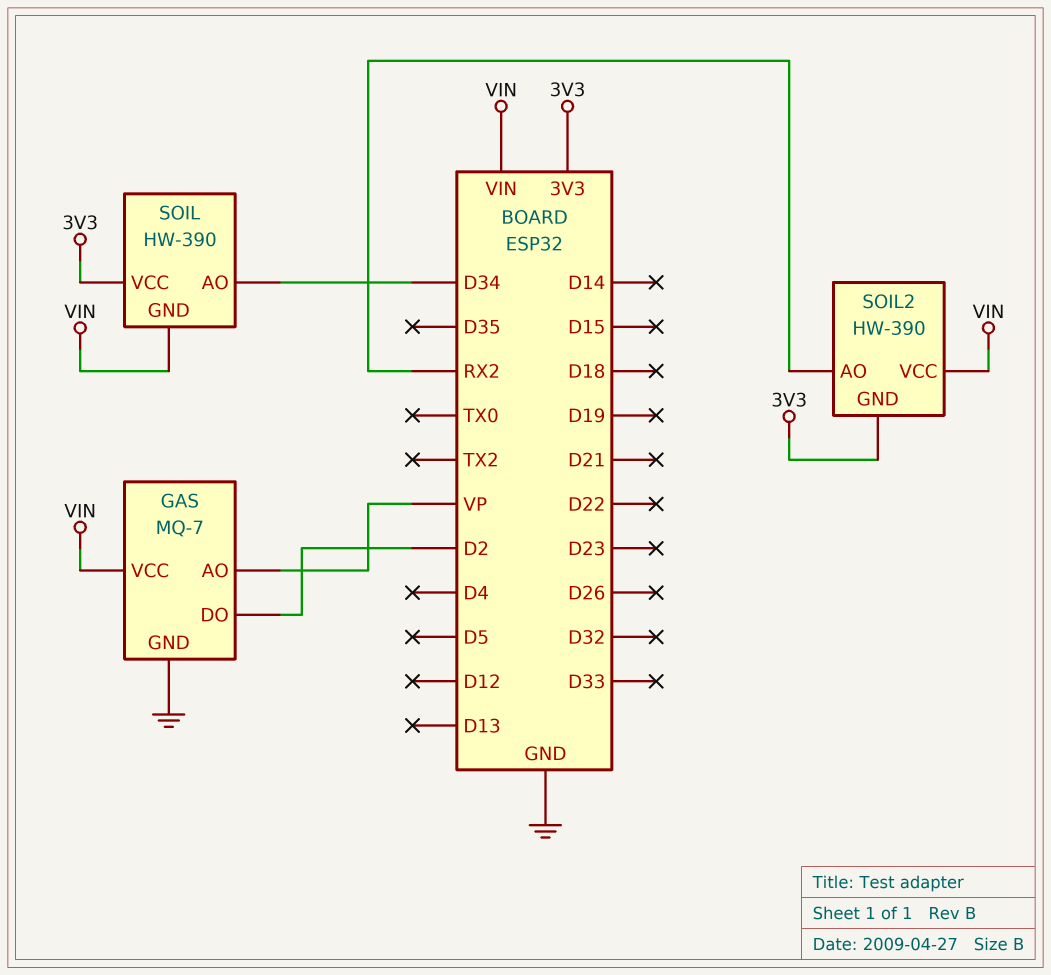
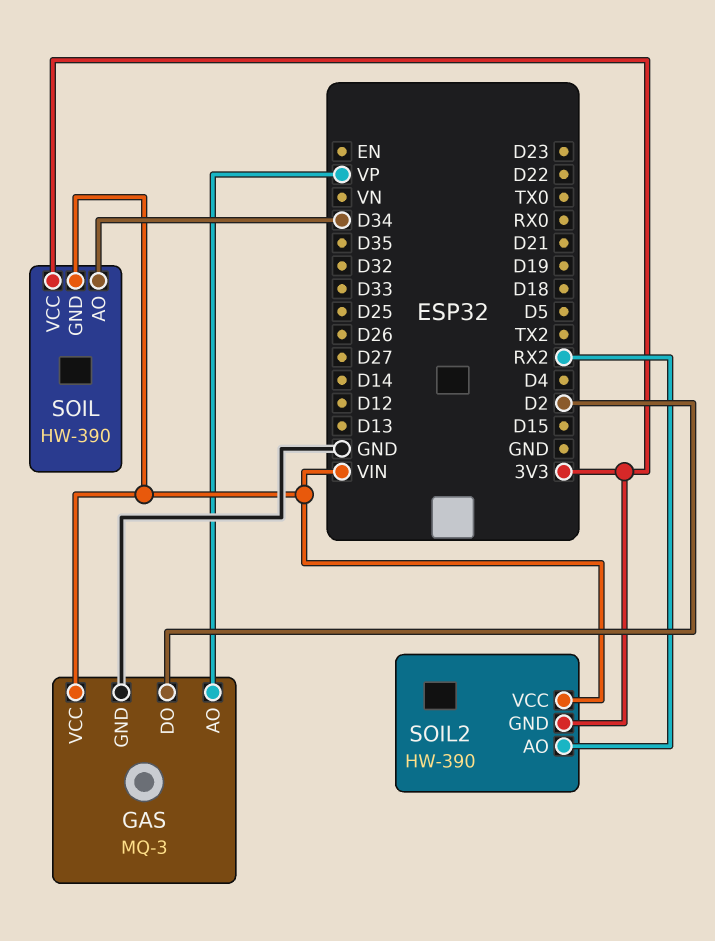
GAS: MQ-7 -> MQ-3

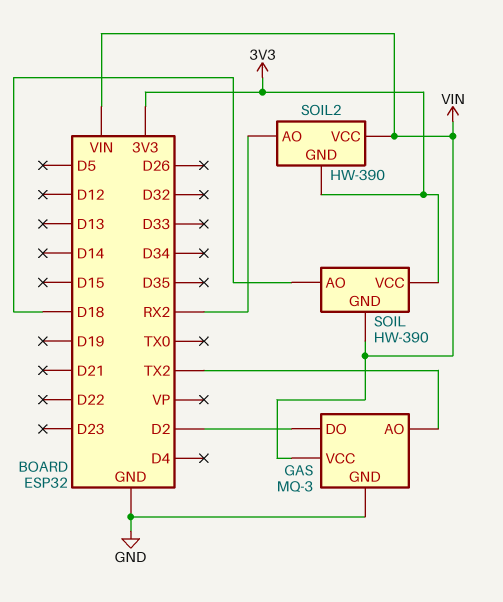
GAS pin AO: VP -> TX2
SOIL pin AO: D34 -> D18

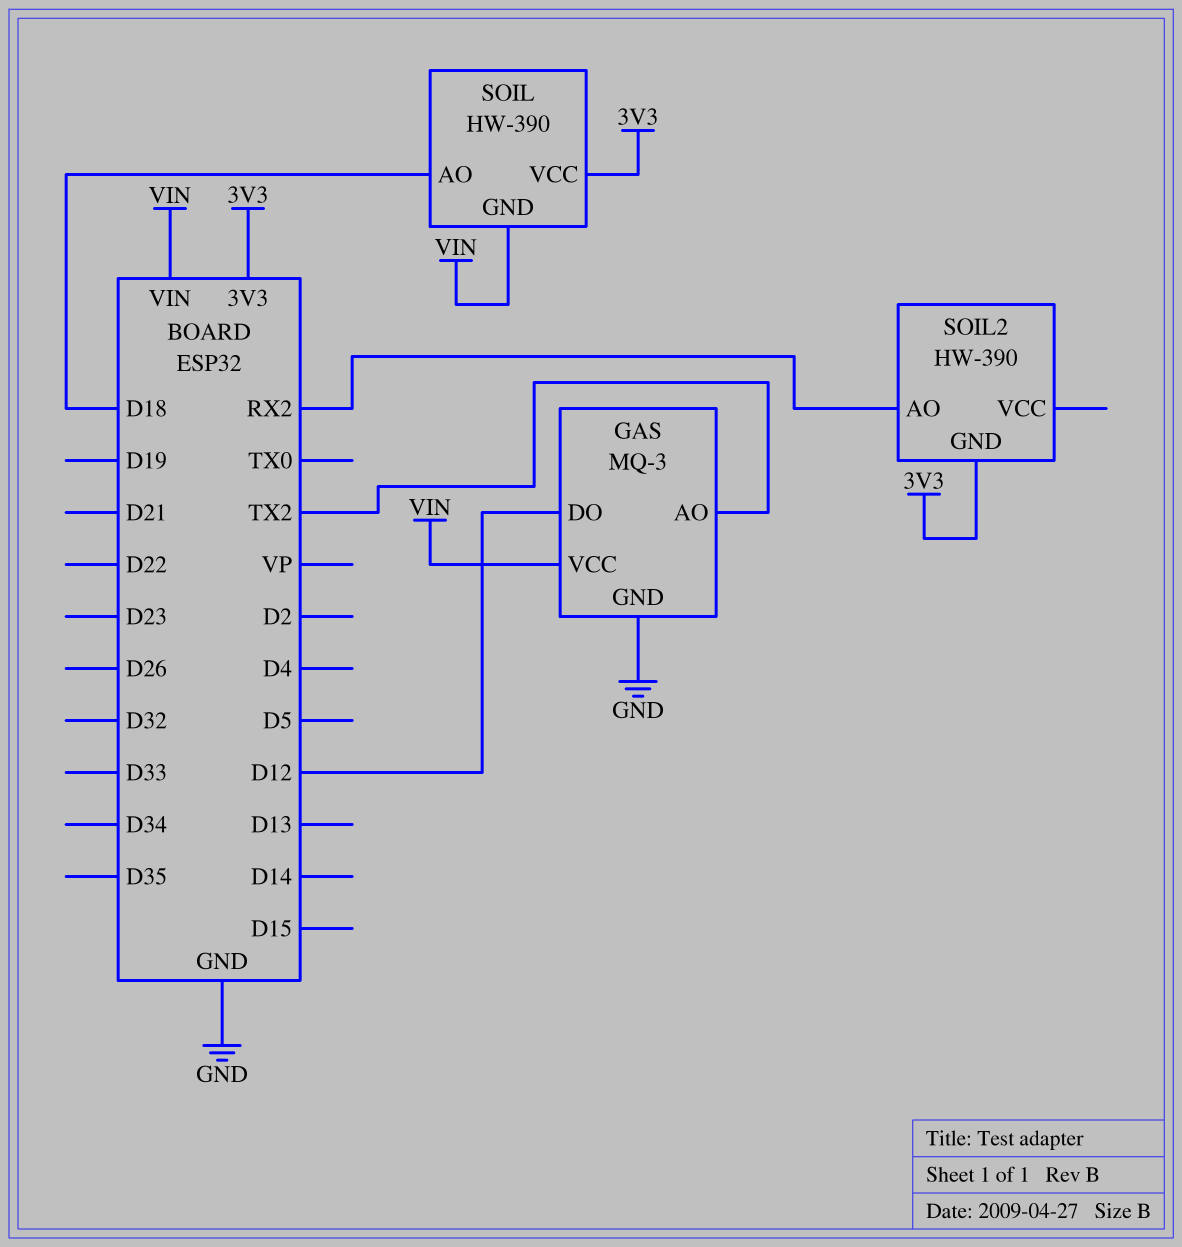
GAS pin DO: D2 -> D12
SOIL2 pin VCC: VIN -> none

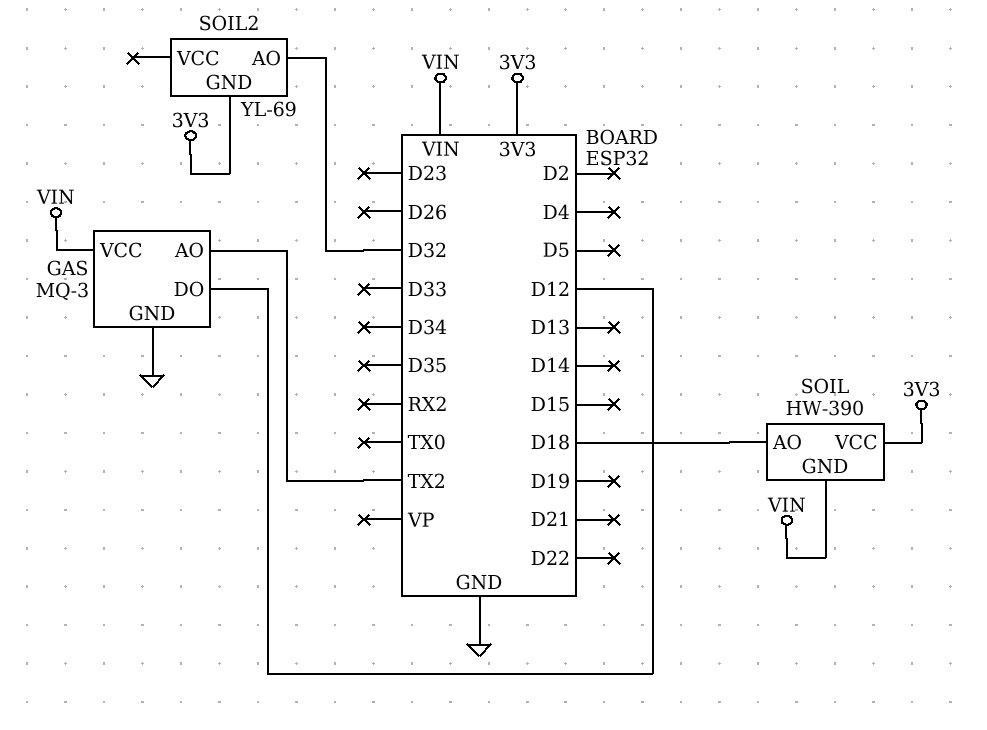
SOIL2: HW-390 -> YL-69
SOIL2 pin AO: RX2 -> D32

